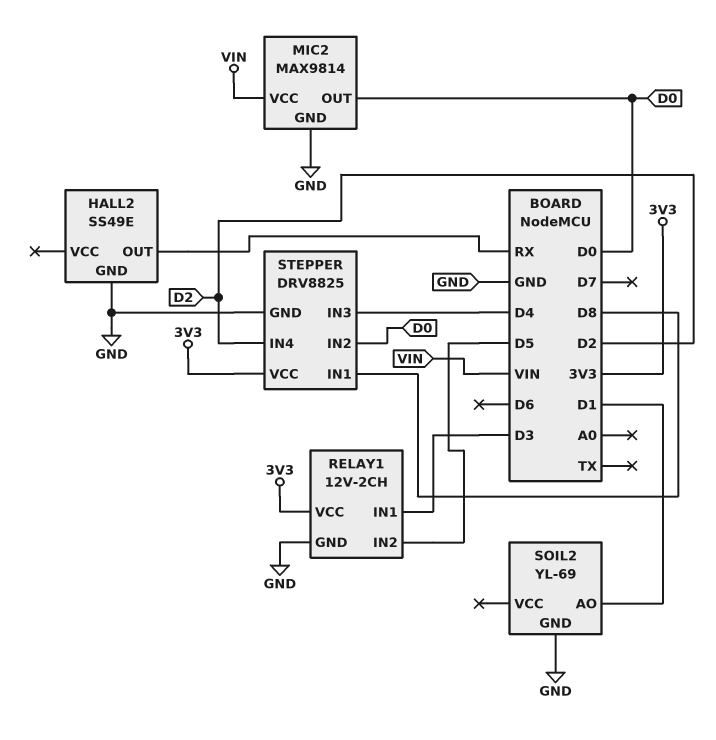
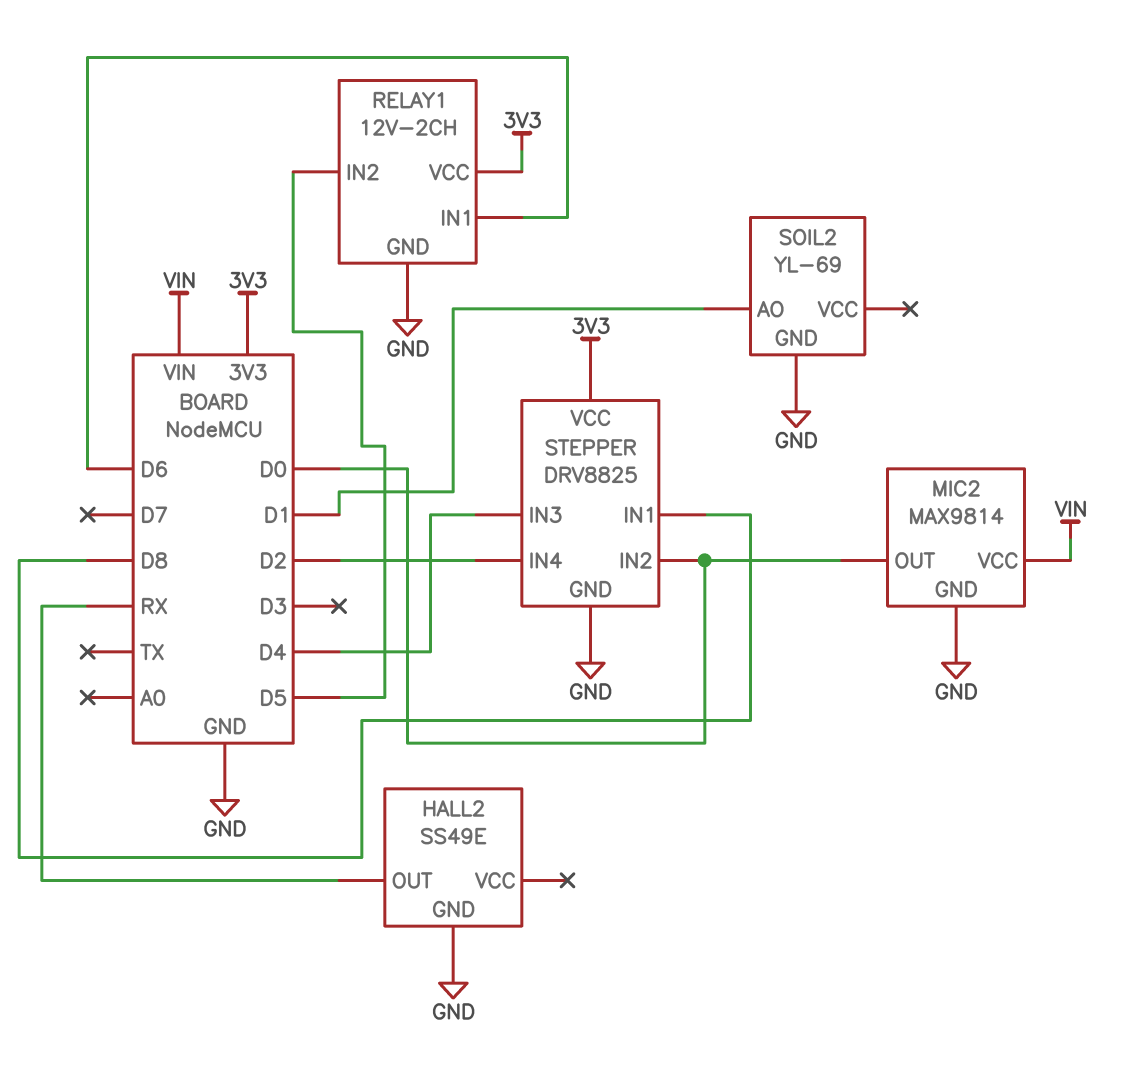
RELAY1 pin IN1: D3 -> D6

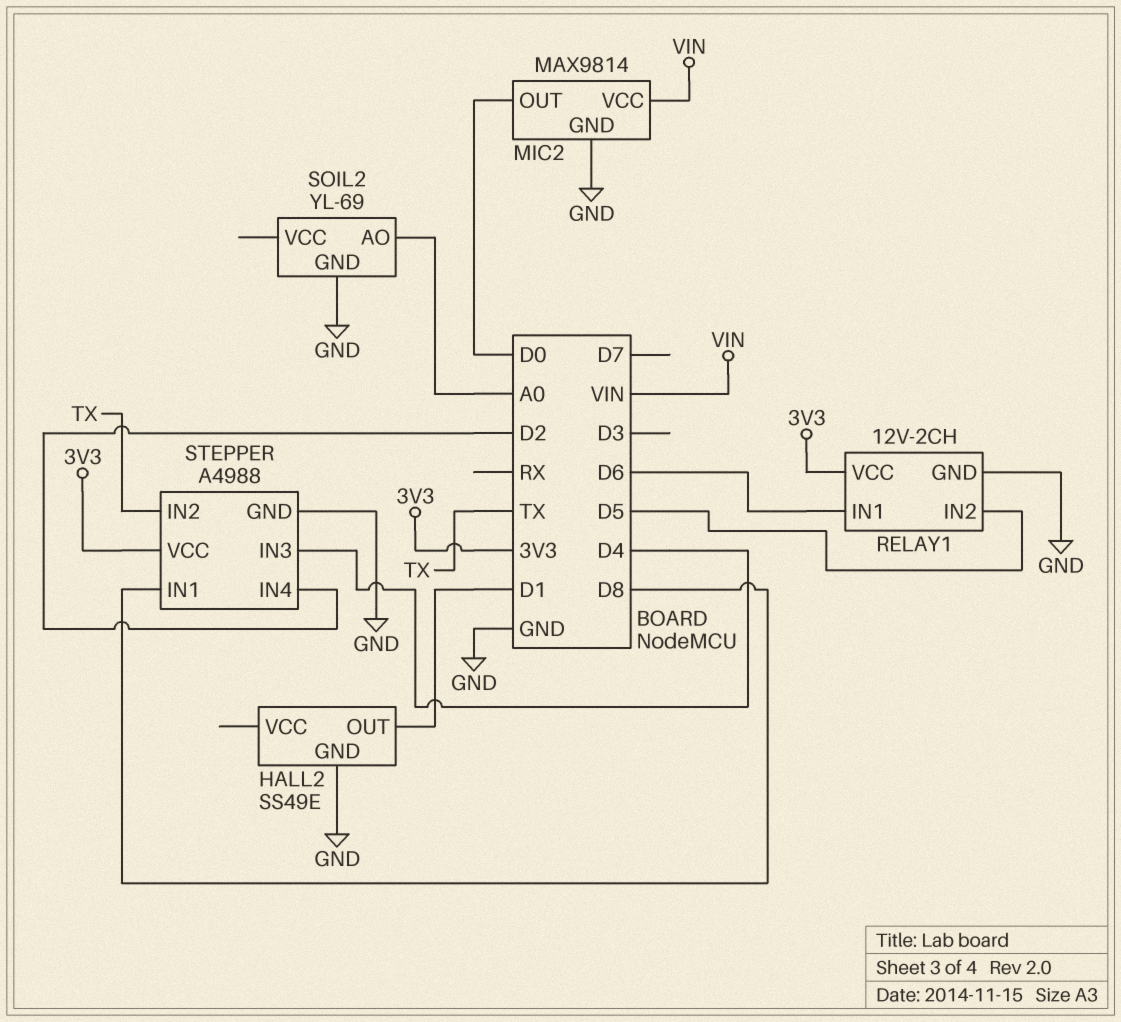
HALL2 pin OUT: RX -> D1
SOIL2 pin AO: D1 -> A0
STEPPER: DRV8825 -> A4988
STEPPER pin IN2: D0 -> TX

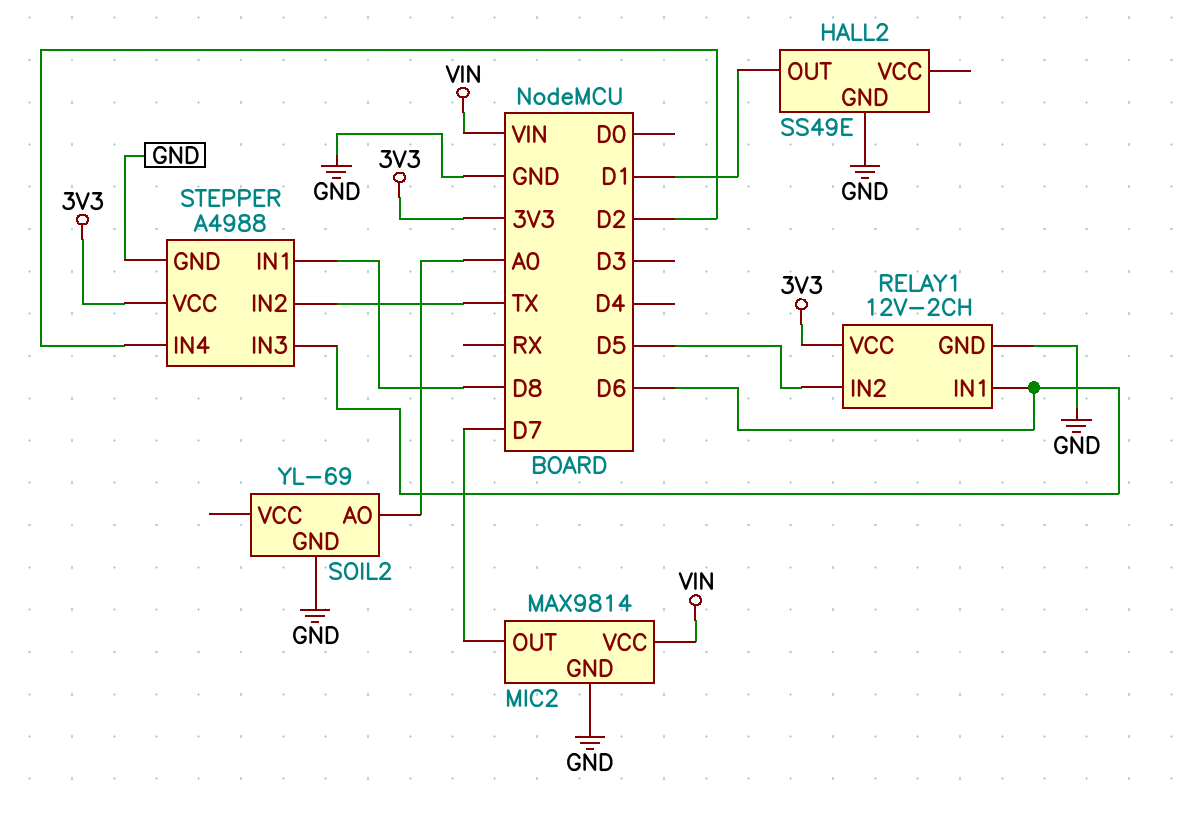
MIC2 pin OUT: D0 -> D7
STEPPER pin IN3: D4 -> D6

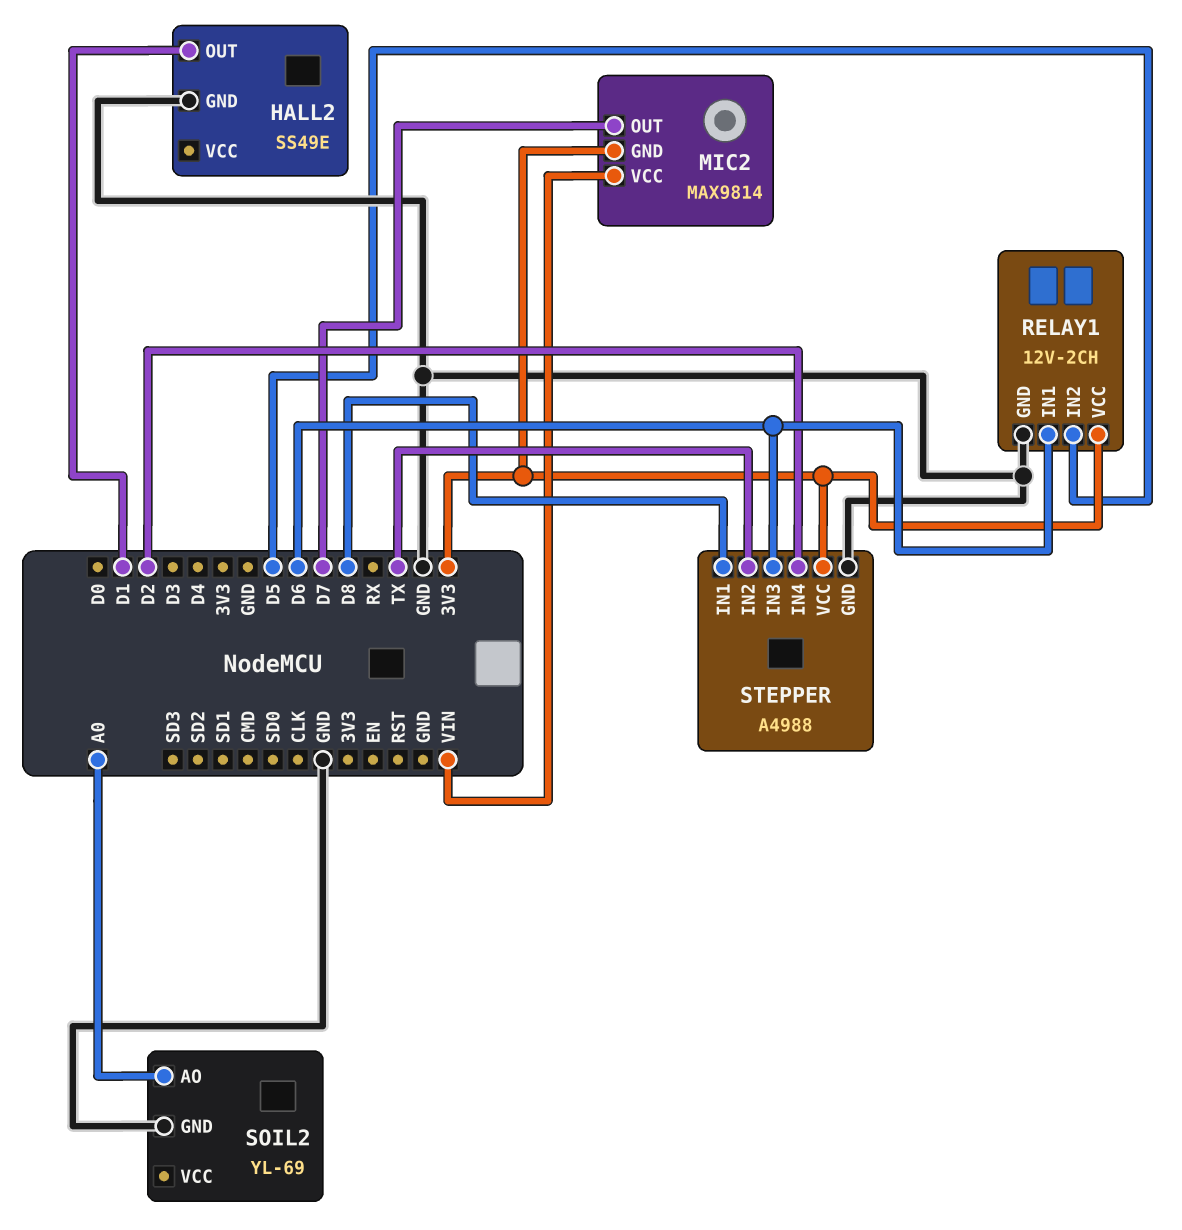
MIC2 pin GND: GND -> 3V3

